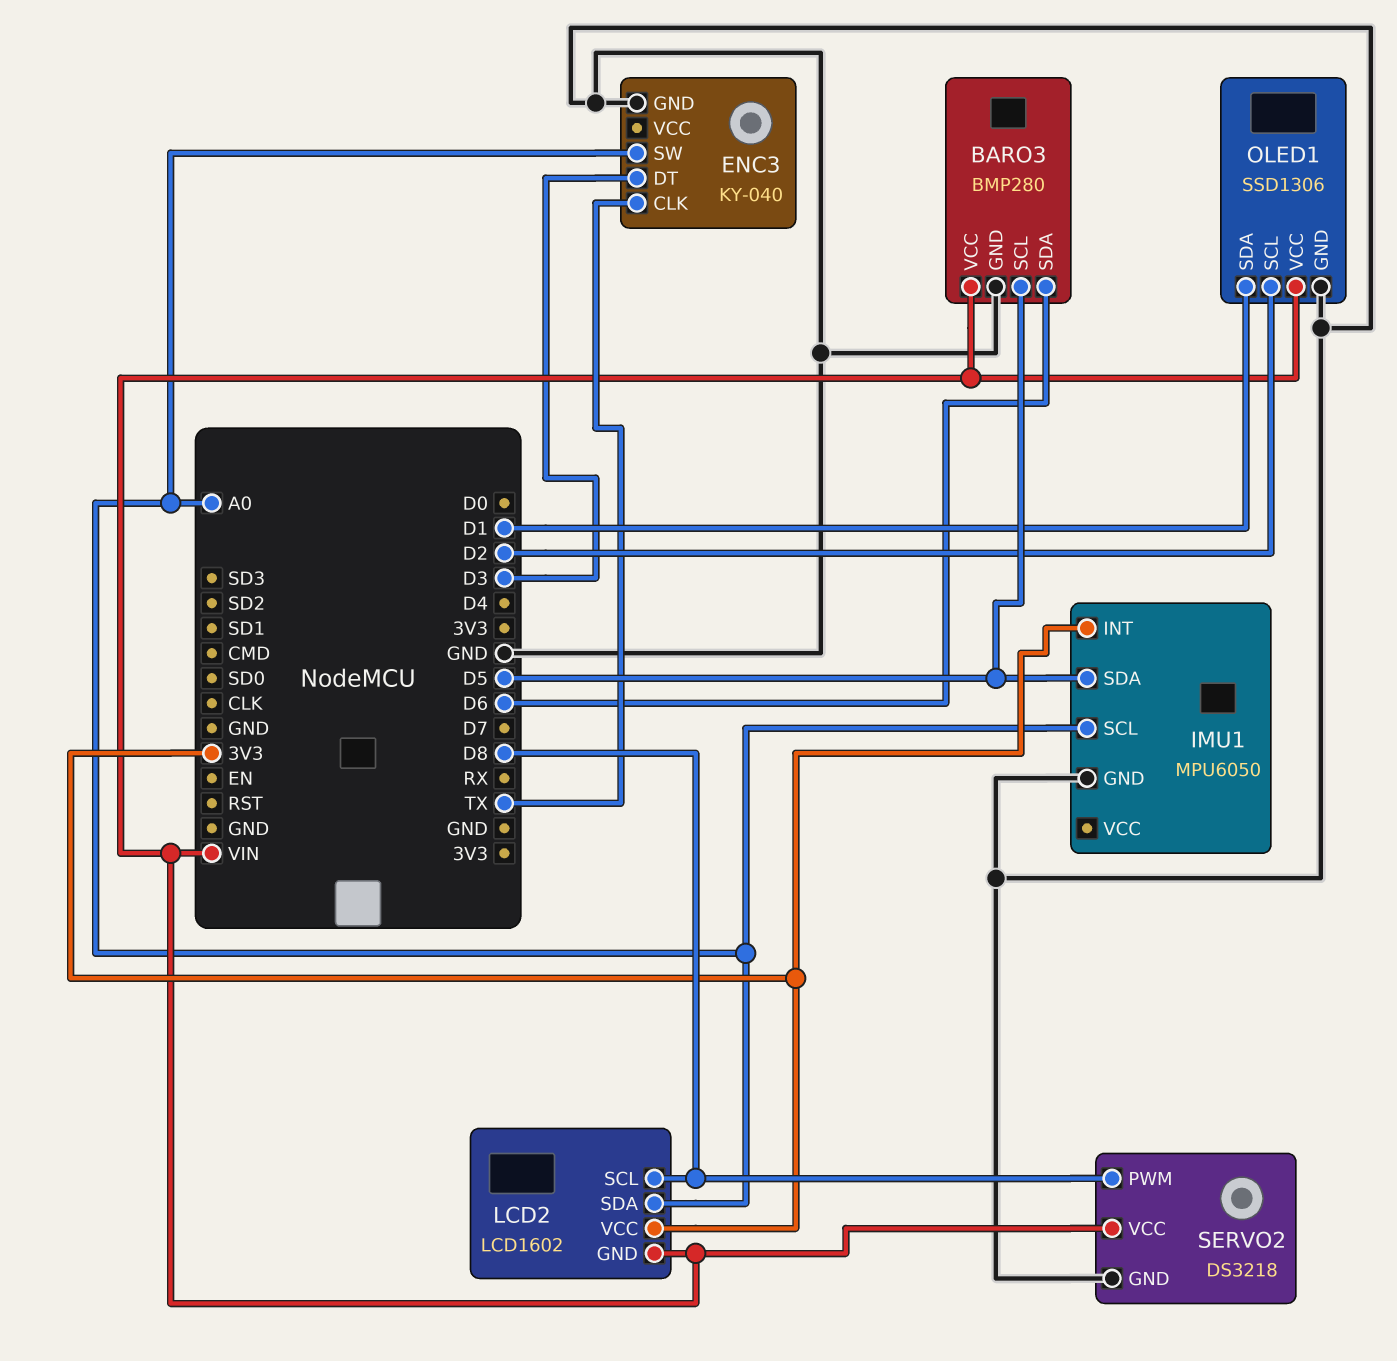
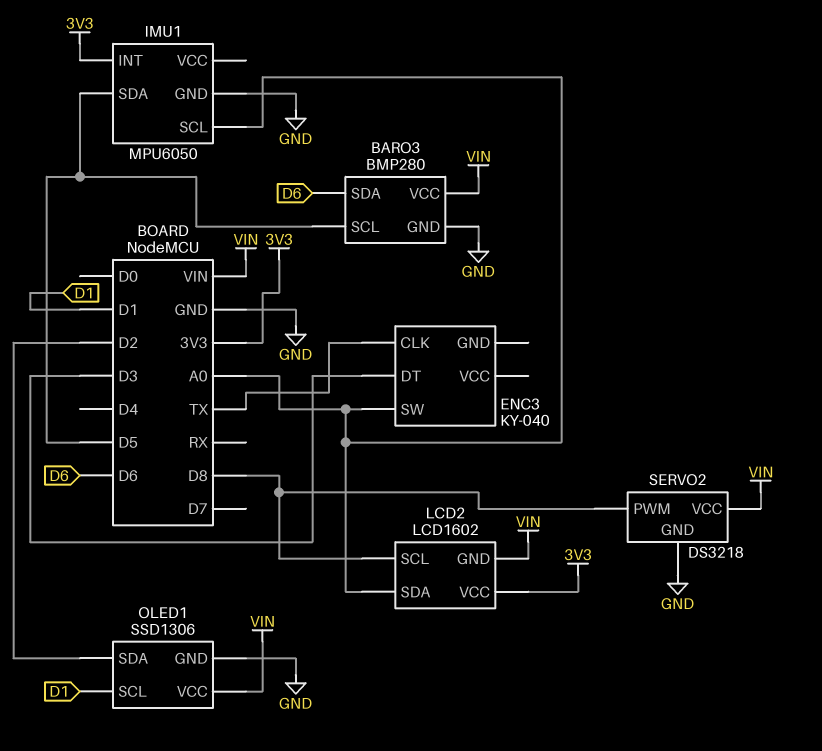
ENC3 pin GND: GND -> none
OLED1 pin SCL: D2 -> D1
OLED1 pin SDA: D1 -> D2

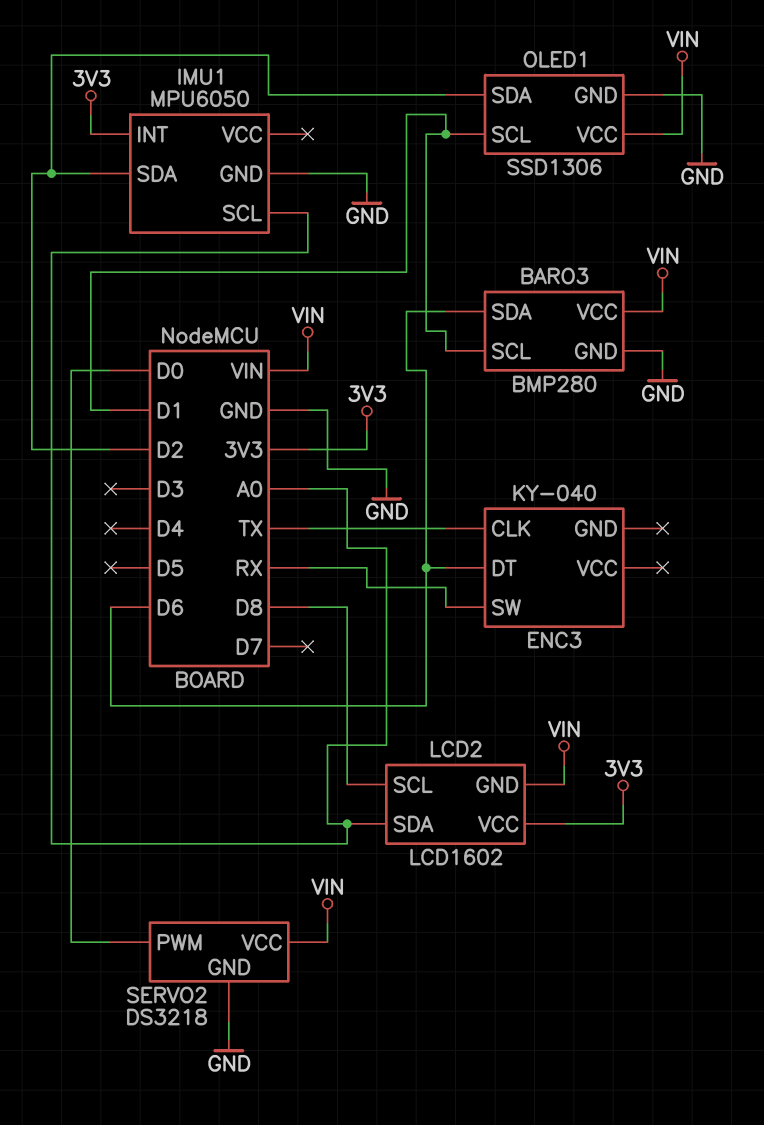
BARO3 pin SCL: D5 -> D1
ENC3 pin DT: D3 -> D6
ENC3 pin SW: A0 -> RX
IMU1 pin SDA: D5 -> D2
SERVO2 pin PWM: D8 -> D0

